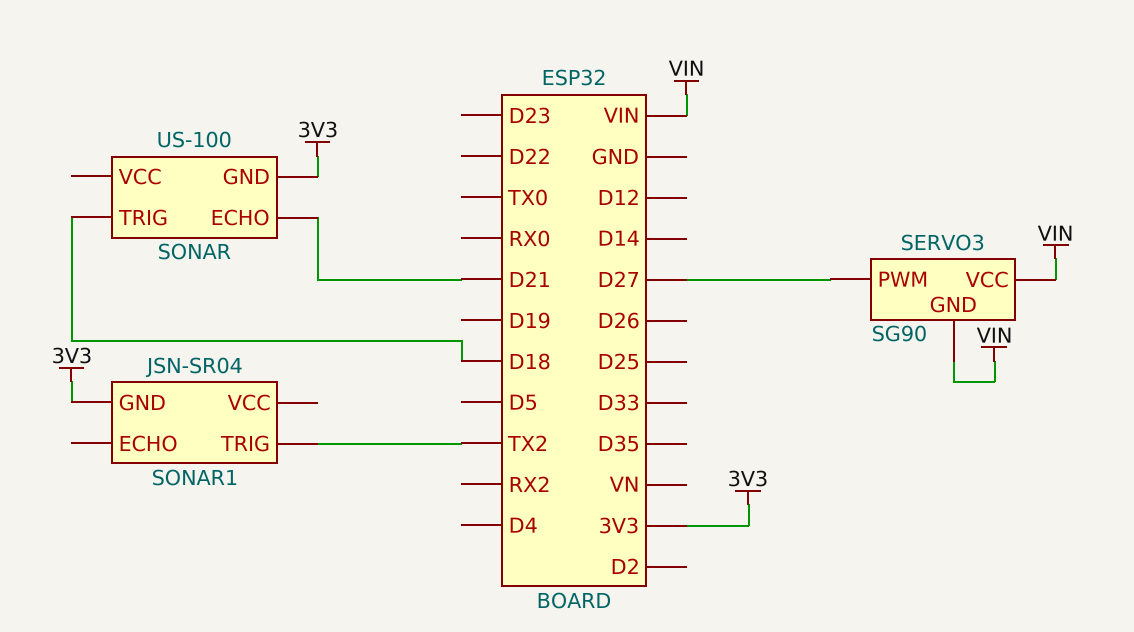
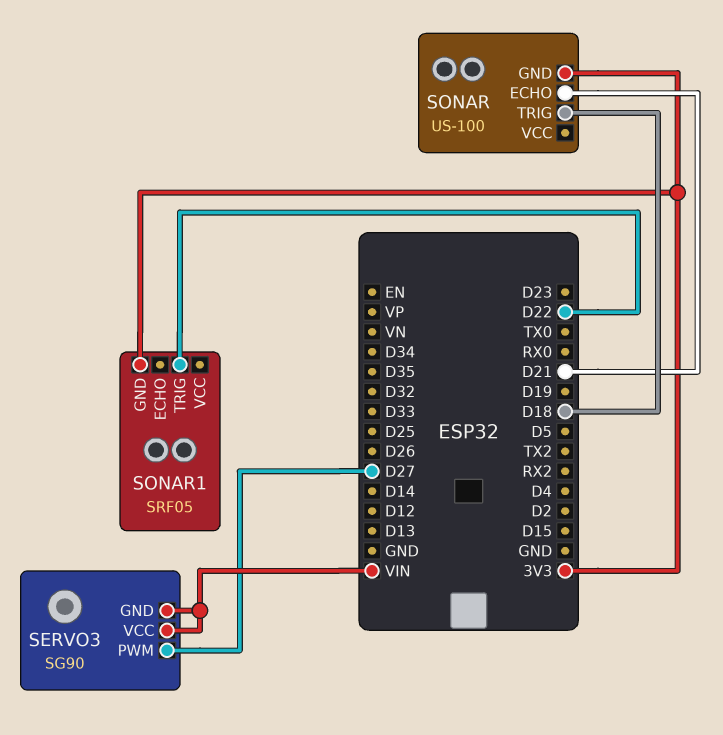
SONAR1: JSN-SR04 -> SRF05
SONAR1 pin TRIG: TX2 -> D22

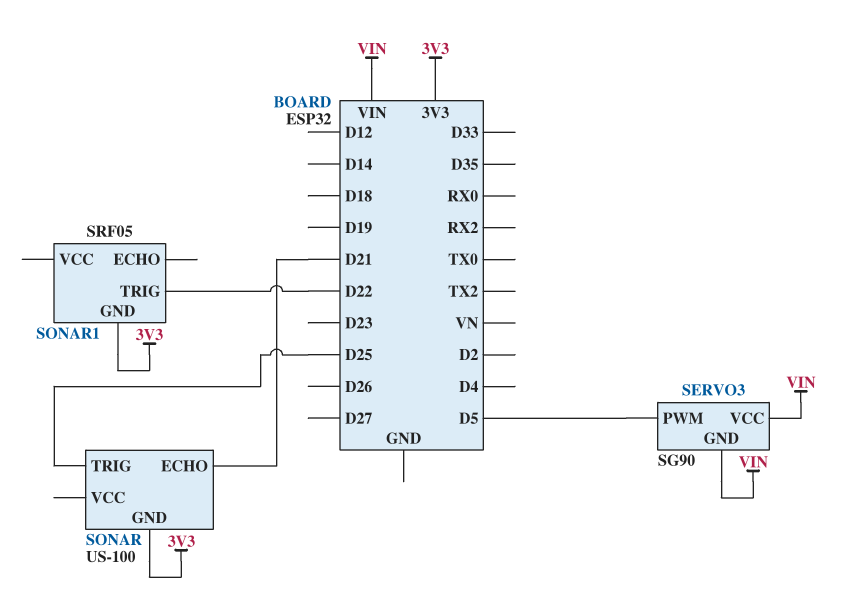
SERVO3 pin PWM: D27 -> D5
SONAR pin TRIG: D18 -> D25

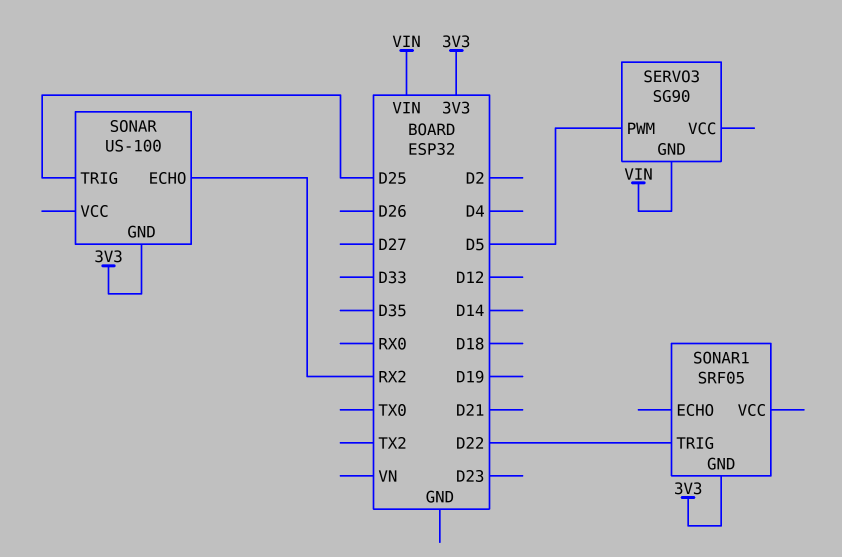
SERVO3 pin VCC: VIN -> none
SONAR pin ECHO: D21 -> RX2

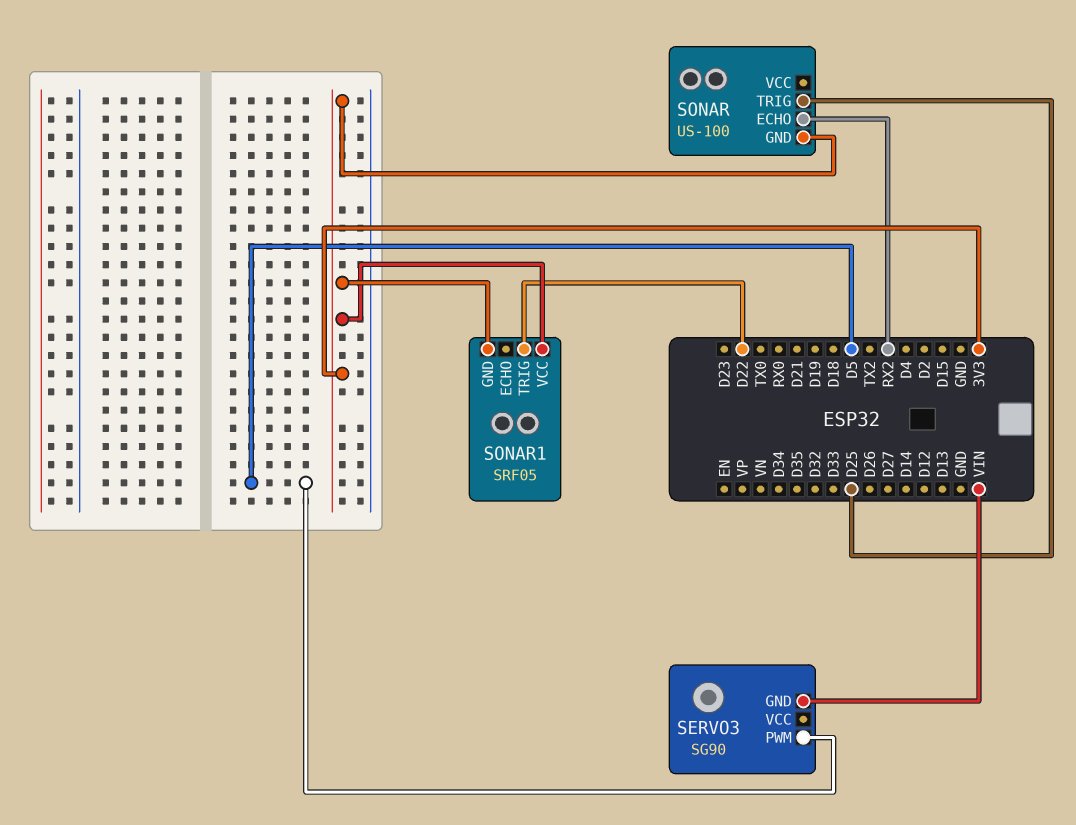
SONAR1 pin VCC: none -> 3V3

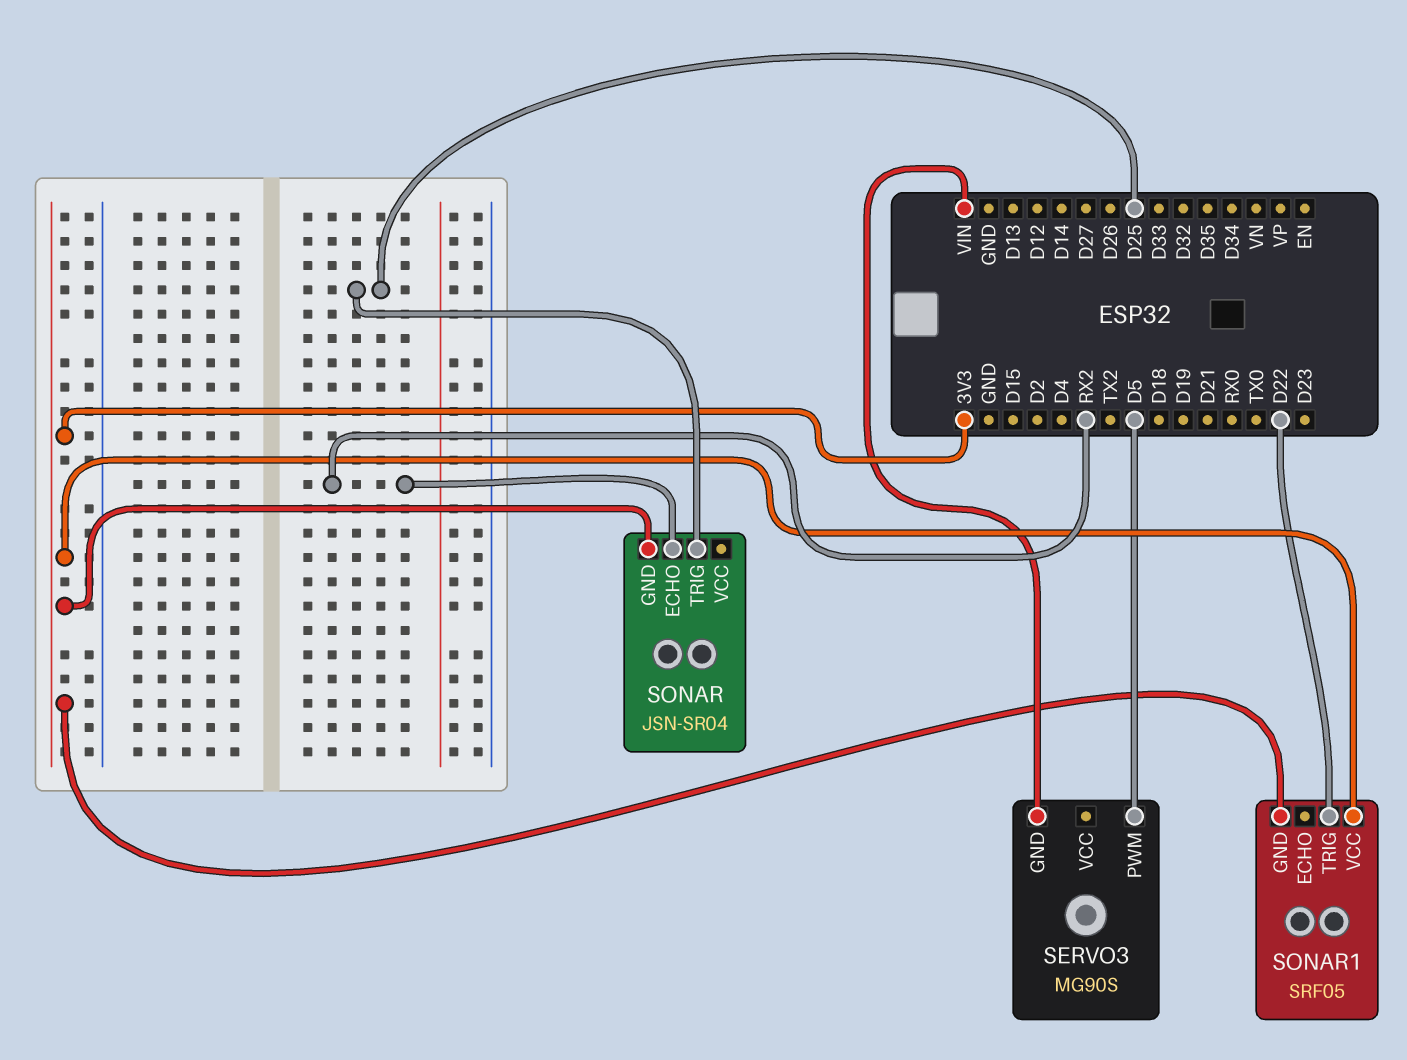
SERVO3: SG90 -> MG90S
SONAR: US-100 -> JSN-SR04

